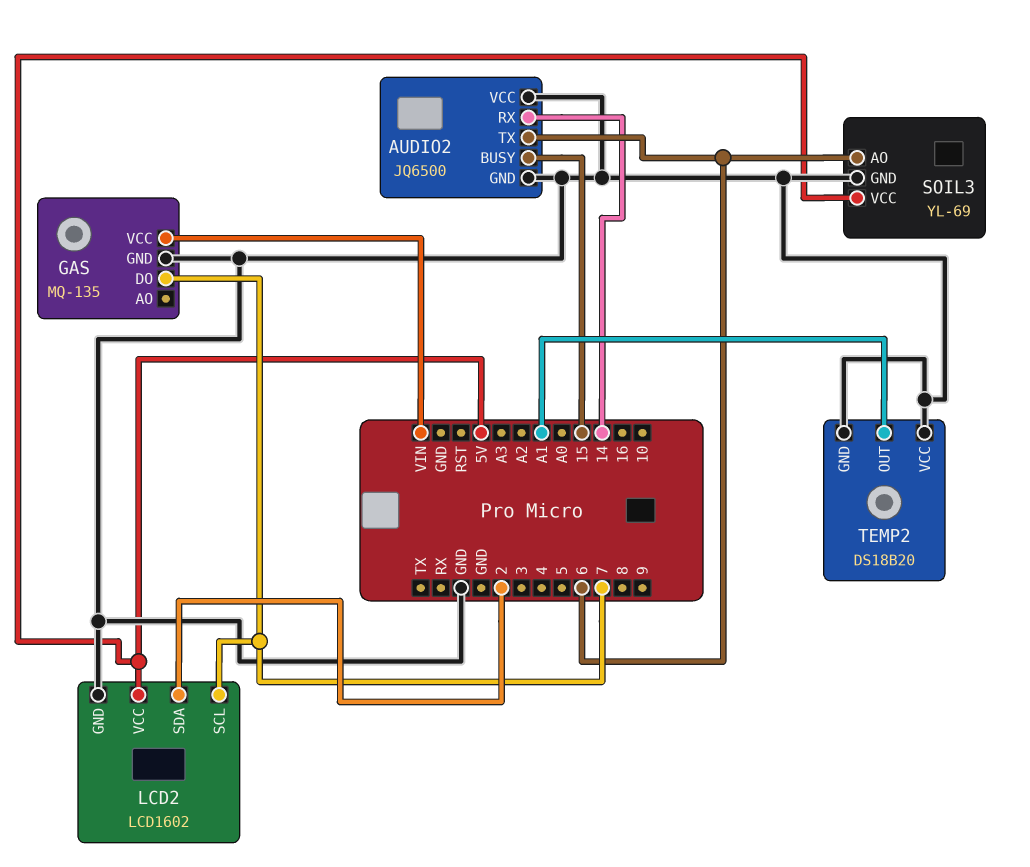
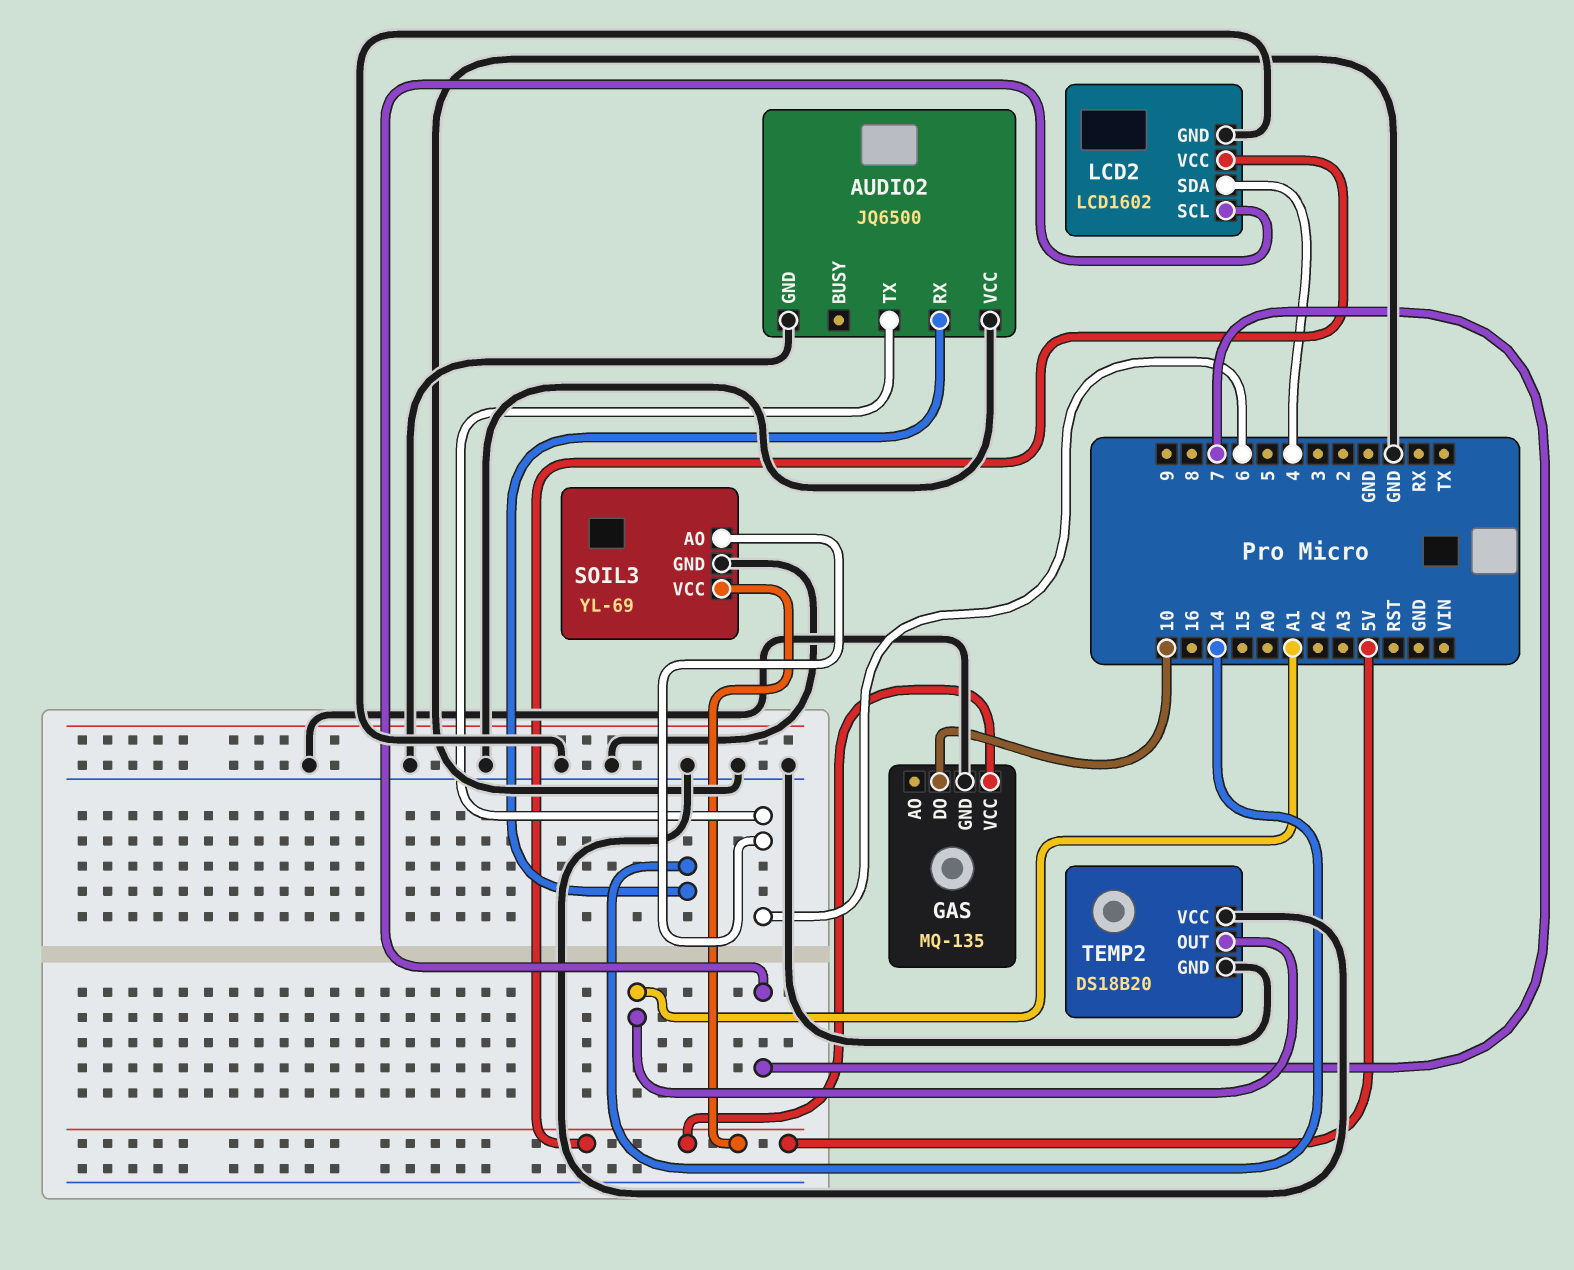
AUDIO2 pin BUSY: 15 -> none
GAS pin DO: 7 -> 10
GAS pin VCC: VIN -> 5V
LCD2 pin SDA: 2 -> 4

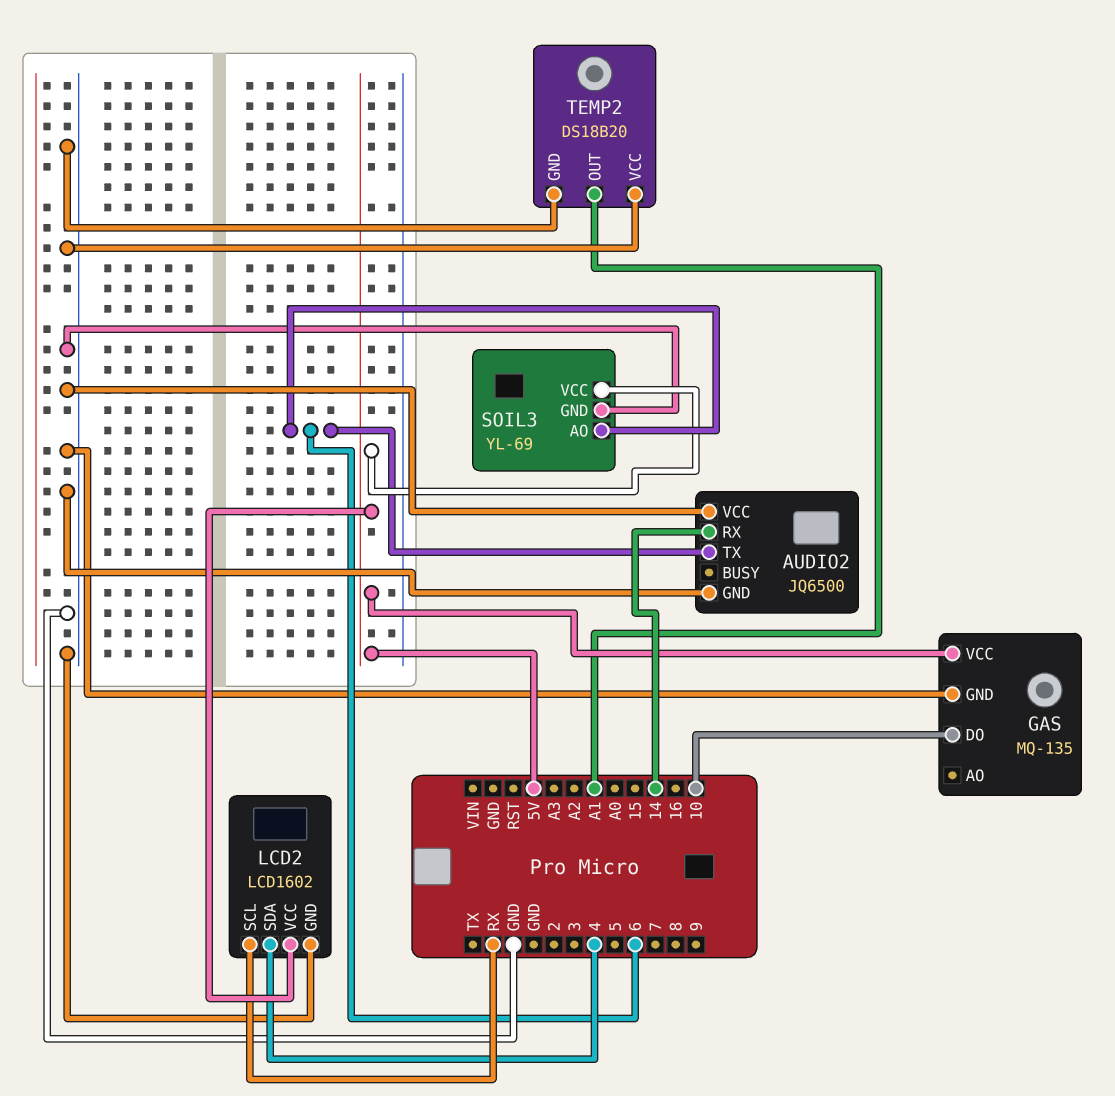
LCD2 pin SCL: 7 -> RX

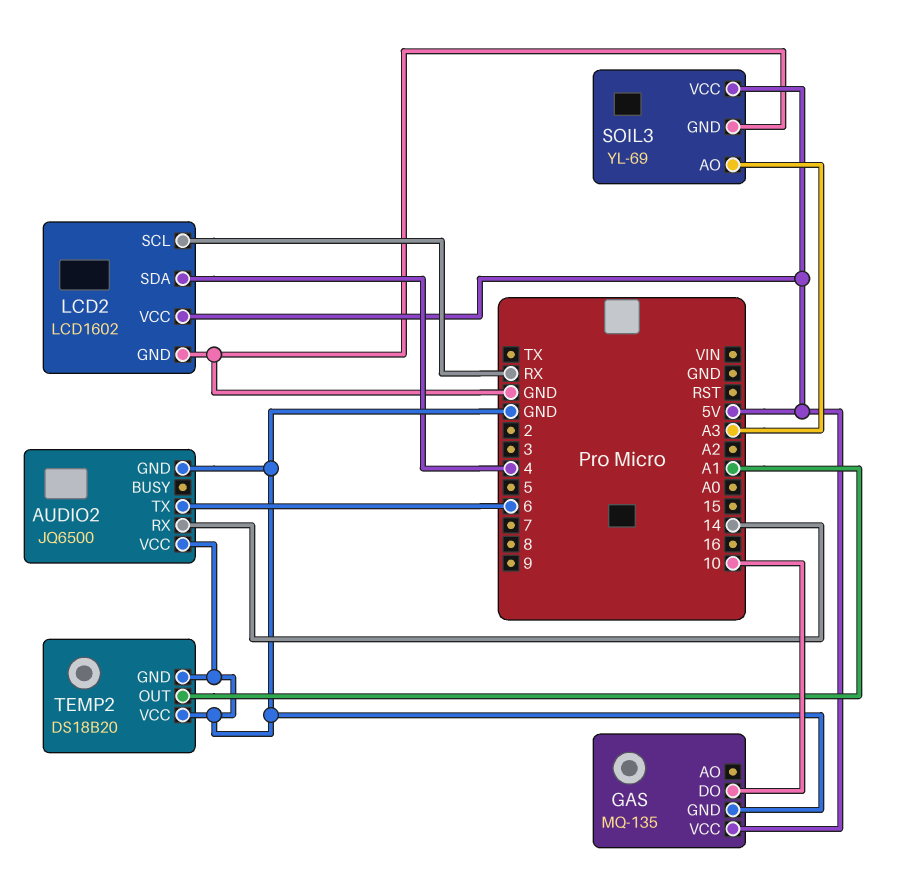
SOIL3 pin AO: 6 -> A3

